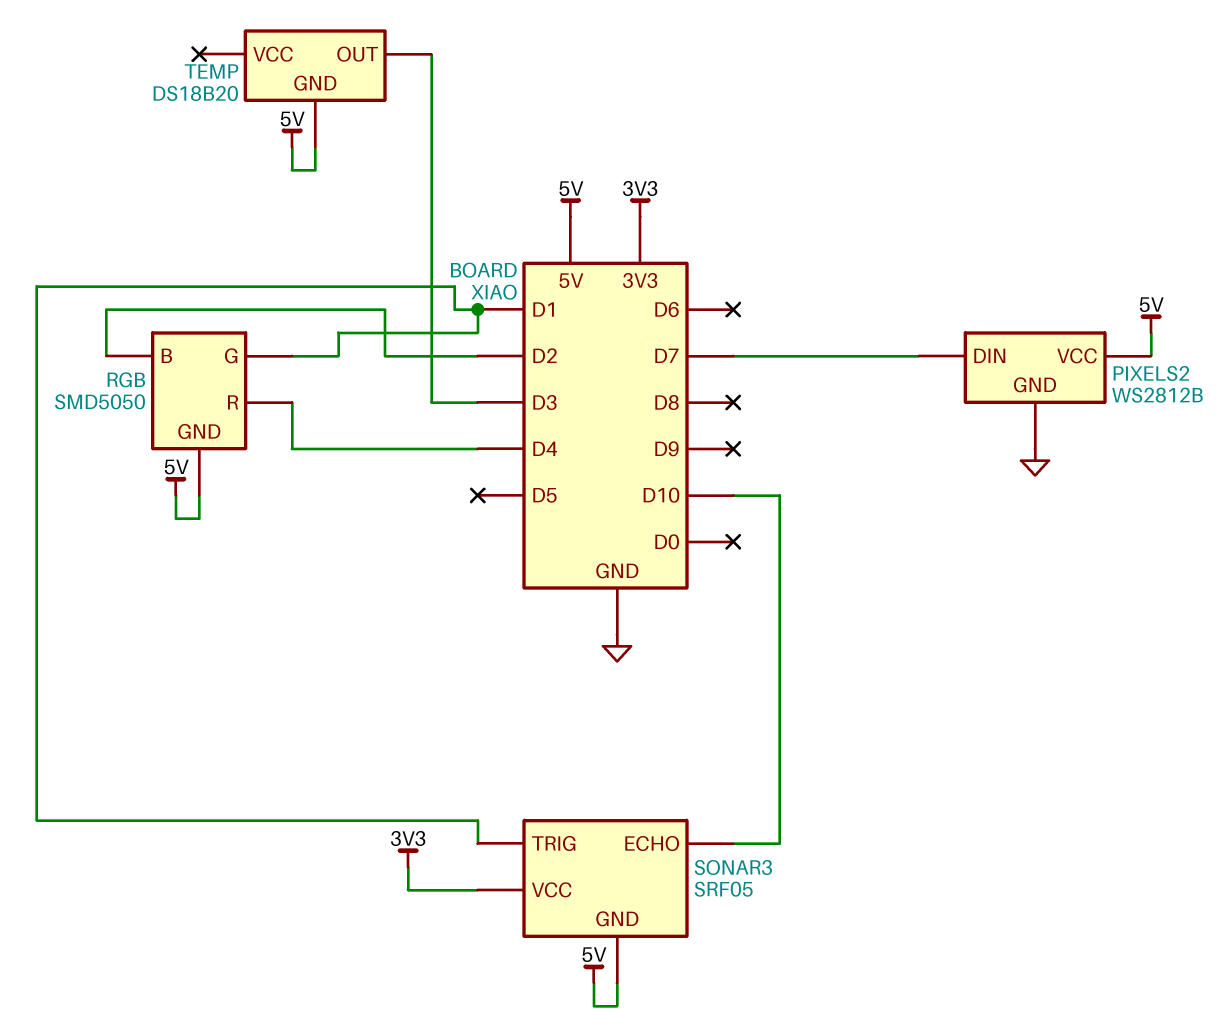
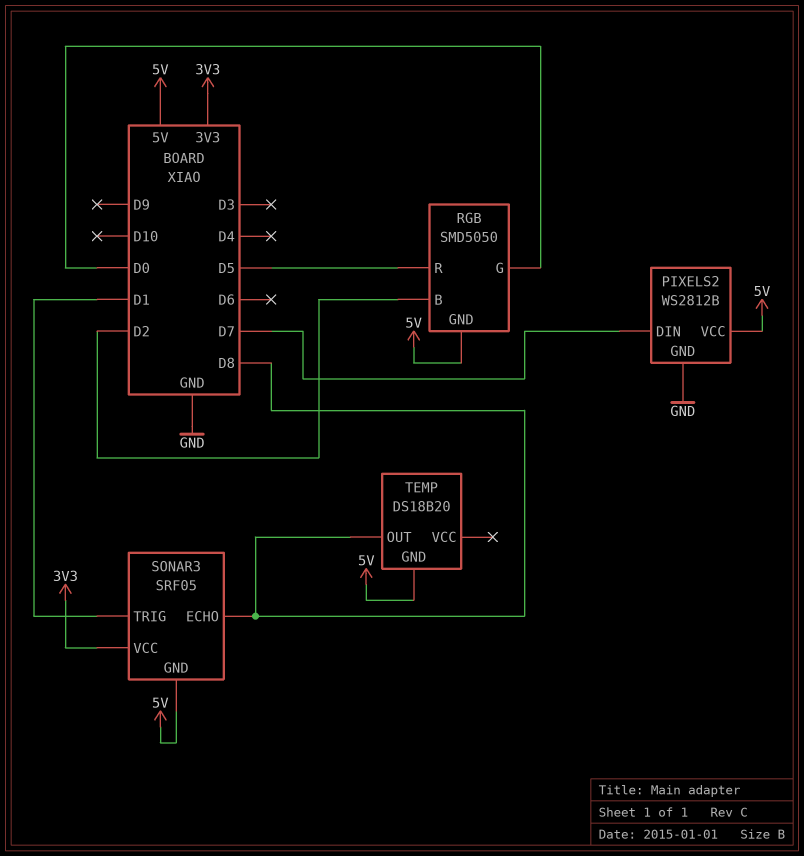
RGB pin G: D1 -> D0
RGB pin R: D4 -> D5
SONAR3 pin ECHO: D10 -> D8
TEMP pin OUT: D3 -> D8

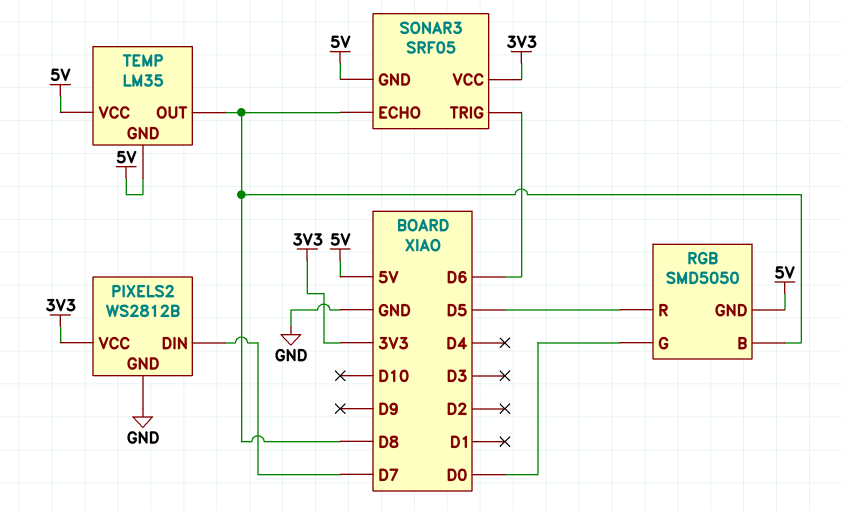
PIXELS2 pin VCC: 5V -> 3V3
RGB pin B: D2 -> D8
SONAR3 pin TRIG: D1 -> D6
TEMP: DS18B20 -> LM35
TEMP pin VCC: none -> 5V

